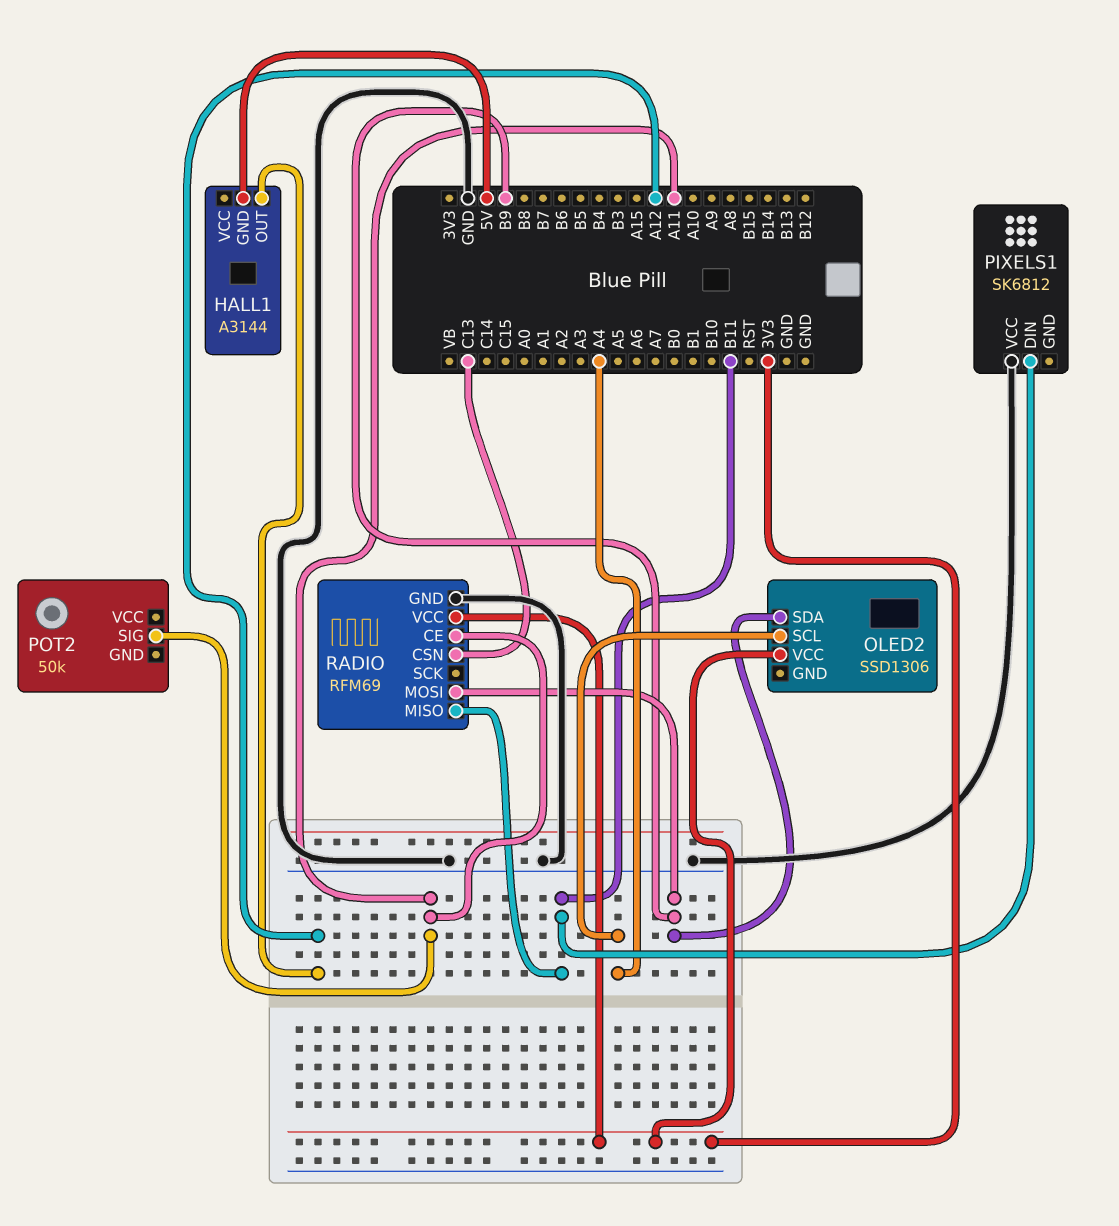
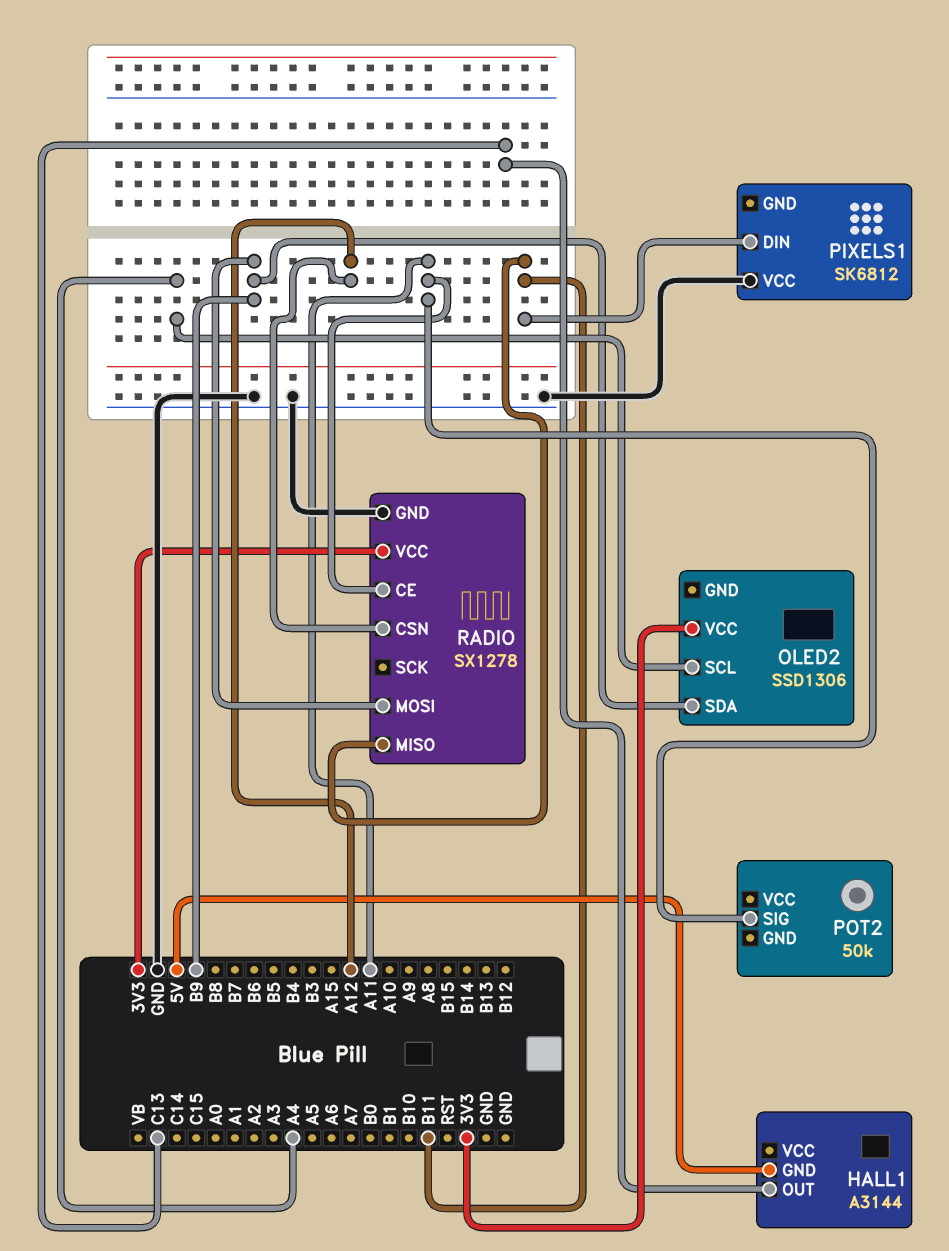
HALL1 pin OUT: A12 -> C13
RADIO: RFM69 -> SX1278
RADIO pin CSN: C13 -> A12

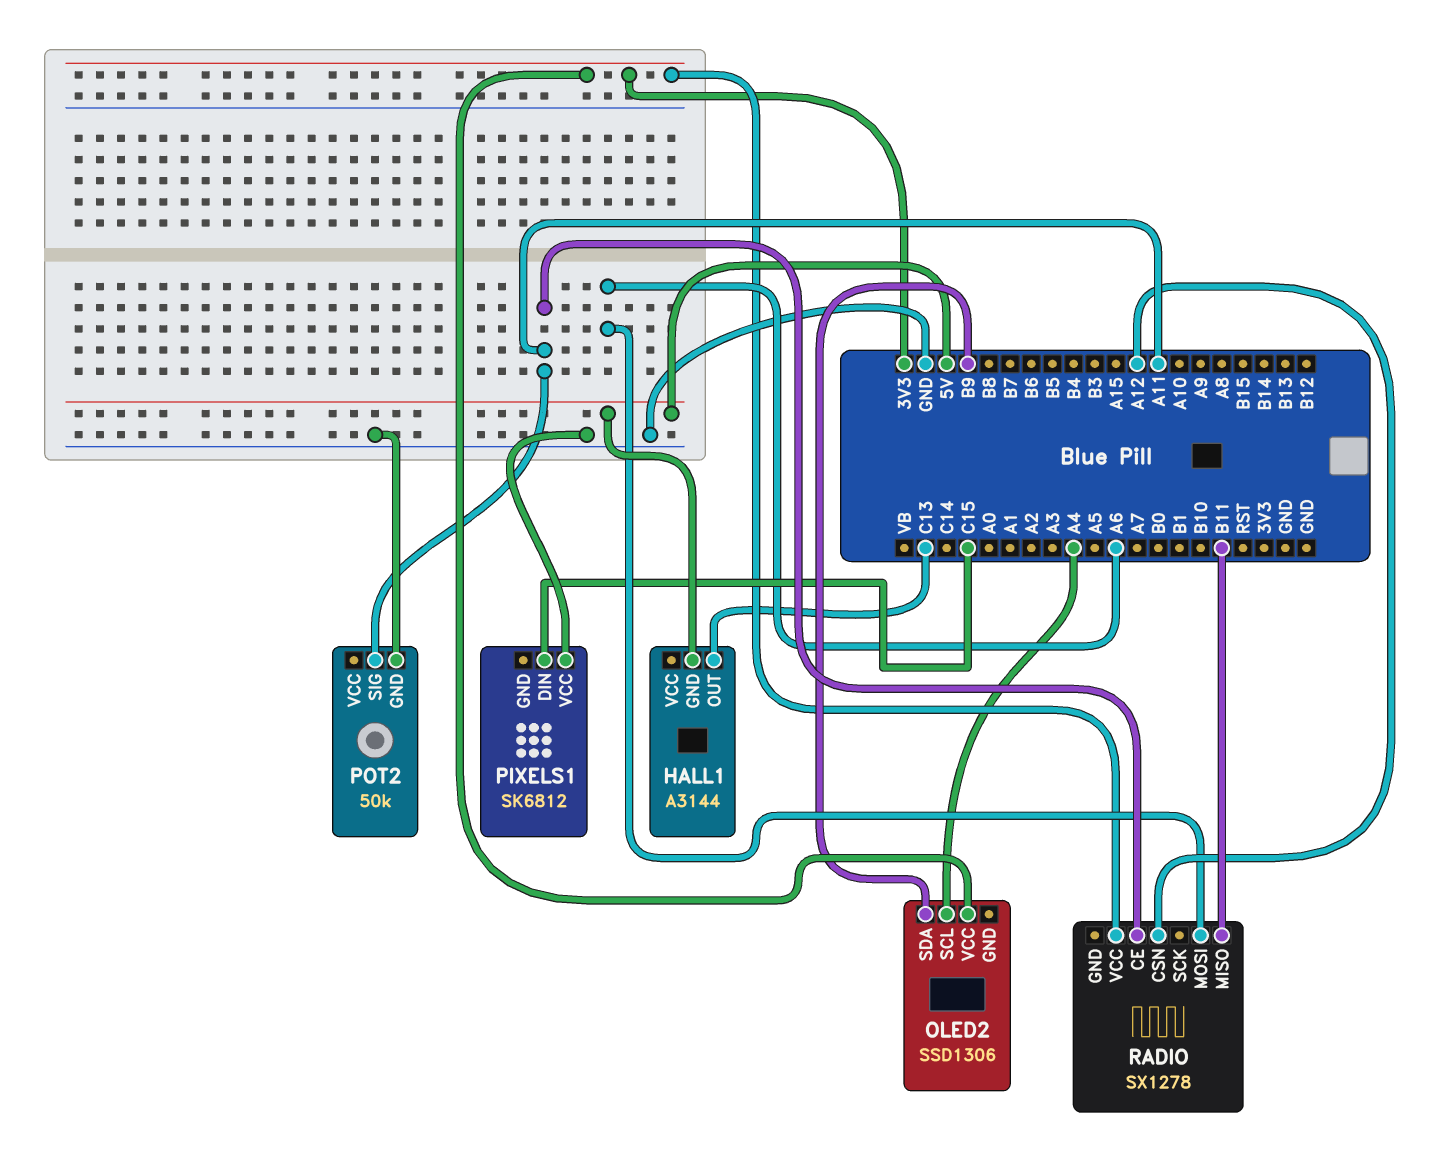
PIXELS1 pin DIN: B11 -> C15
POT2 pin GND: none -> GND
RADIO pin GND: GND -> none
RADIO pin MOSI: B9 -> A6

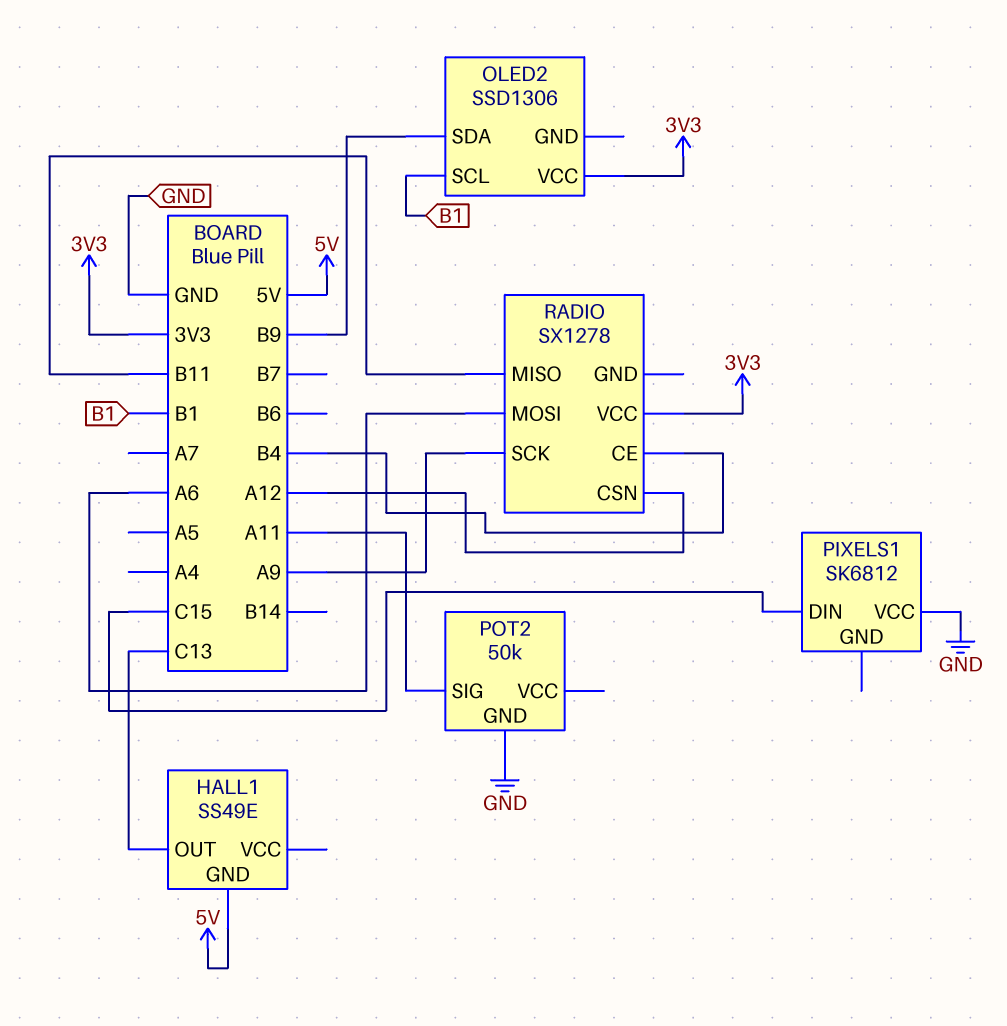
HALL1: A3144 -> SS49E
OLED2 pin SCL: A4 -> B1
RADIO pin CE: A11 -> B4
RADIO pin SCK: none -> A9

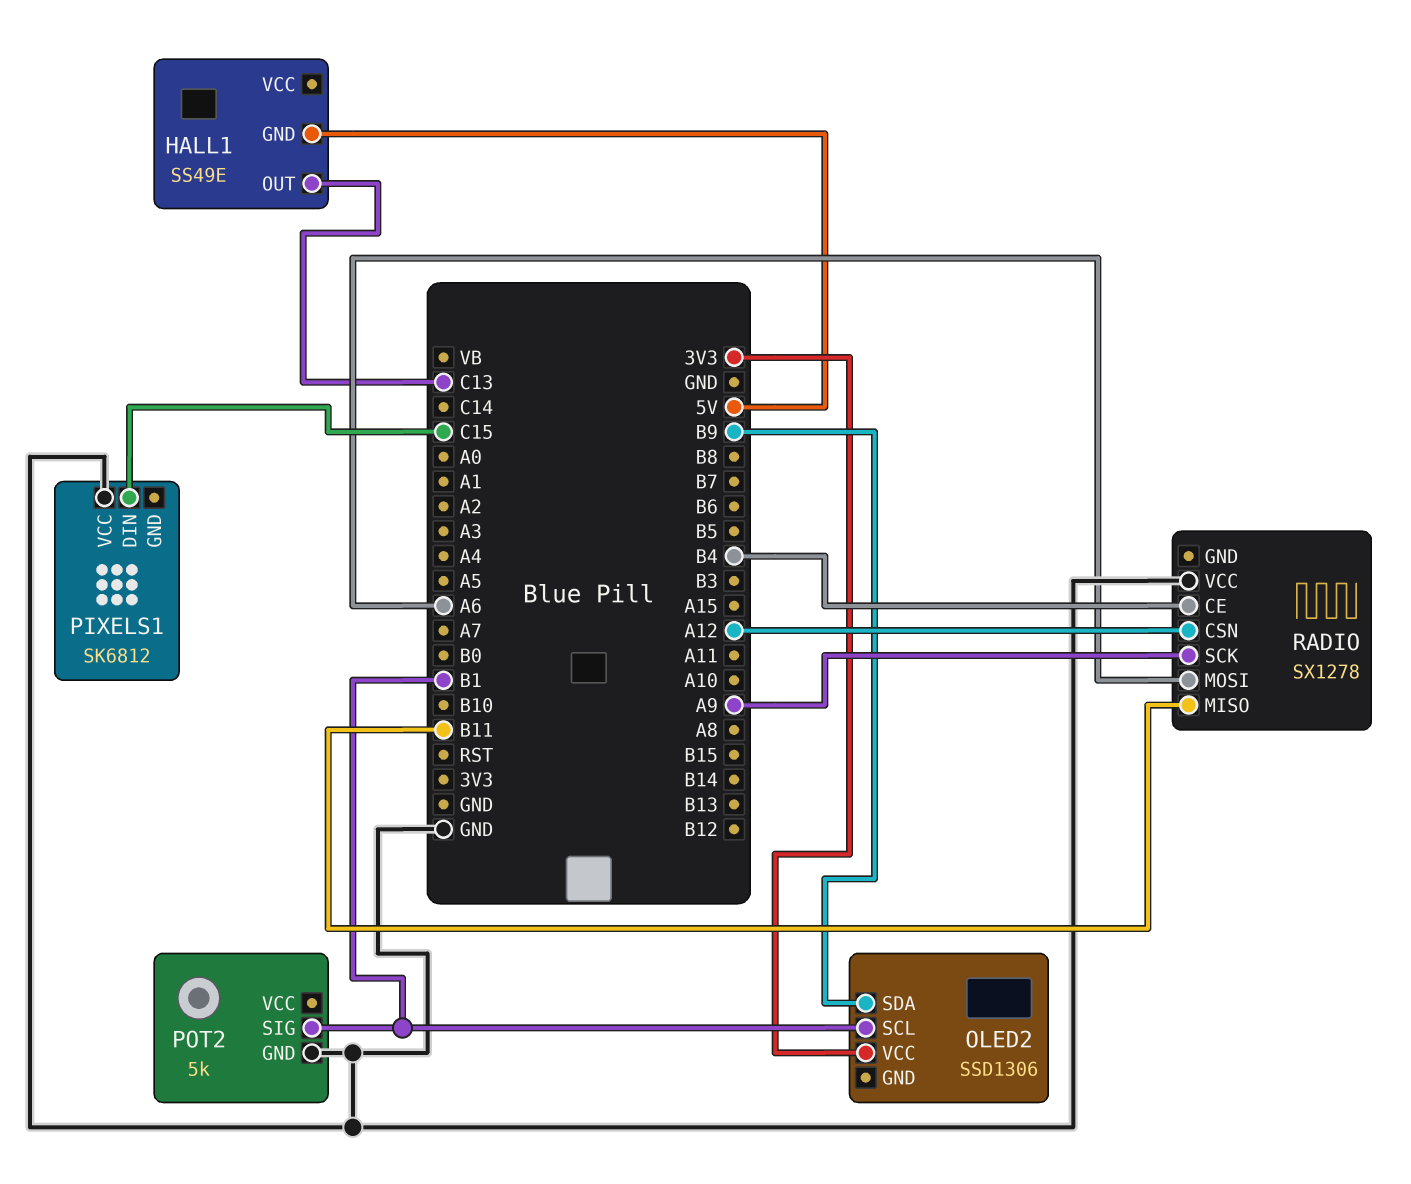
POT2: 50k -> 5k
POT2 pin SIG: A11 -> B1
RADIO pin VCC: 3V3 -> GND

